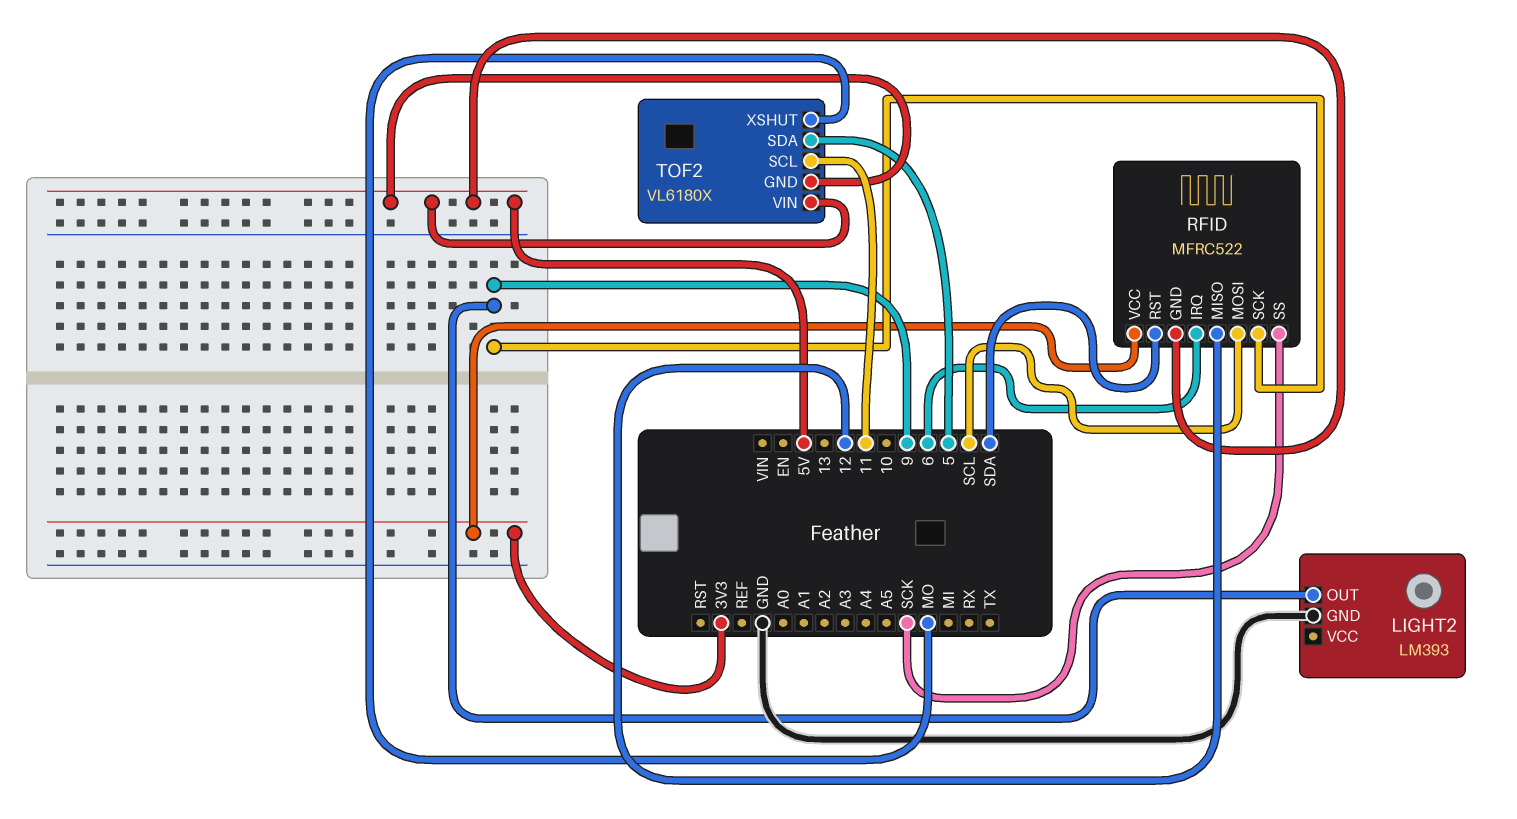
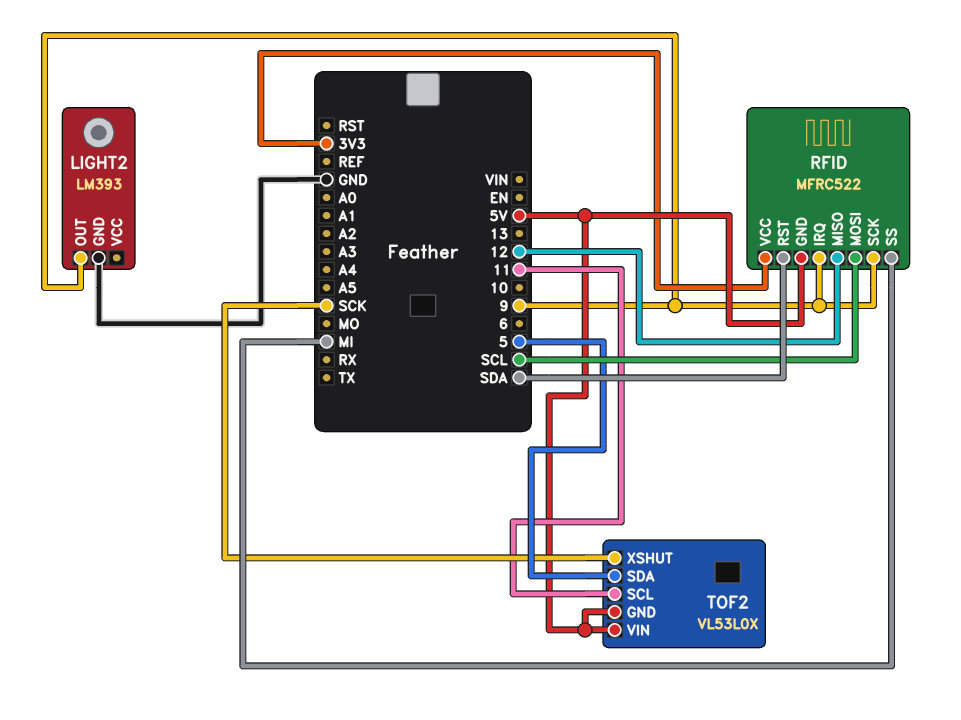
RFID pin IRQ: 6 -> 9
RFID pin SS: SCK -> MI
TOF2: VL6180X -> VL53L0X
TOF2 pin XSHUT: MO -> SCK

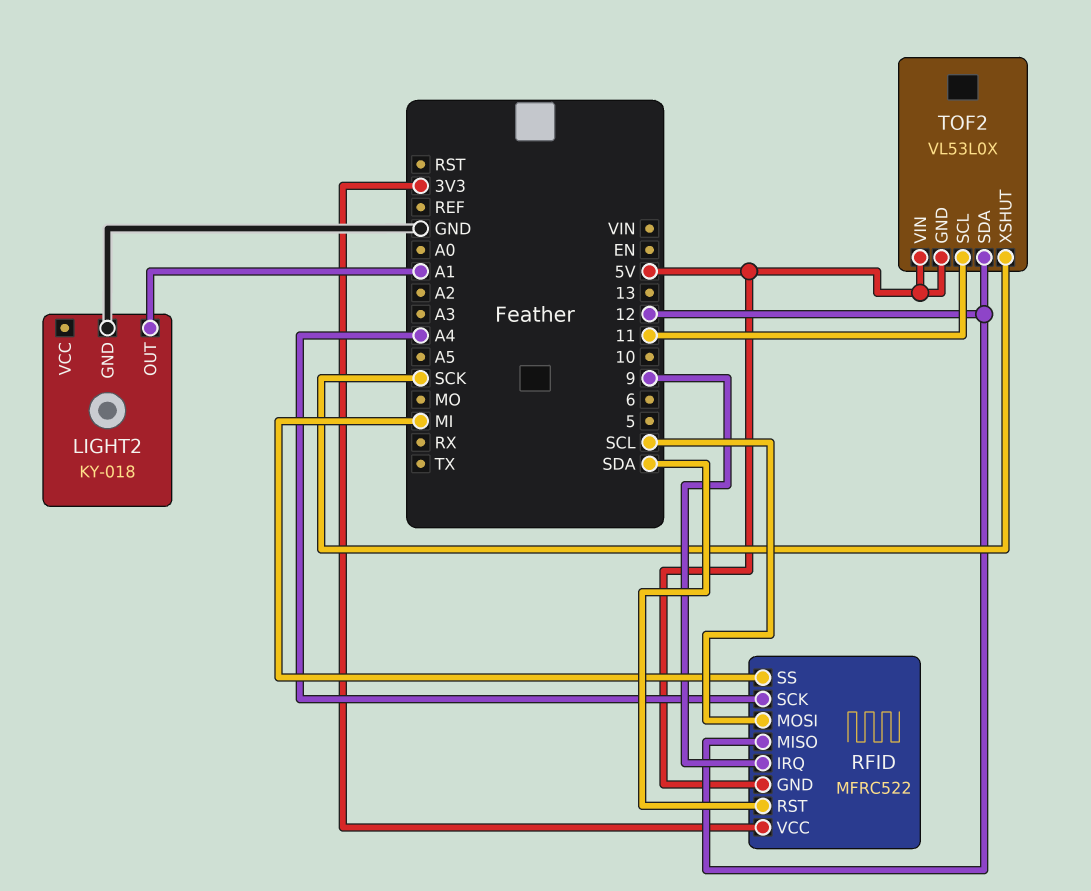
LIGHT2: LM393 -> KY-018
LIGHT2 pin OUT: 9 -> A1
RFID pin SCK: 9 -> A4
TOF2 pin SDA: 5 -> 12

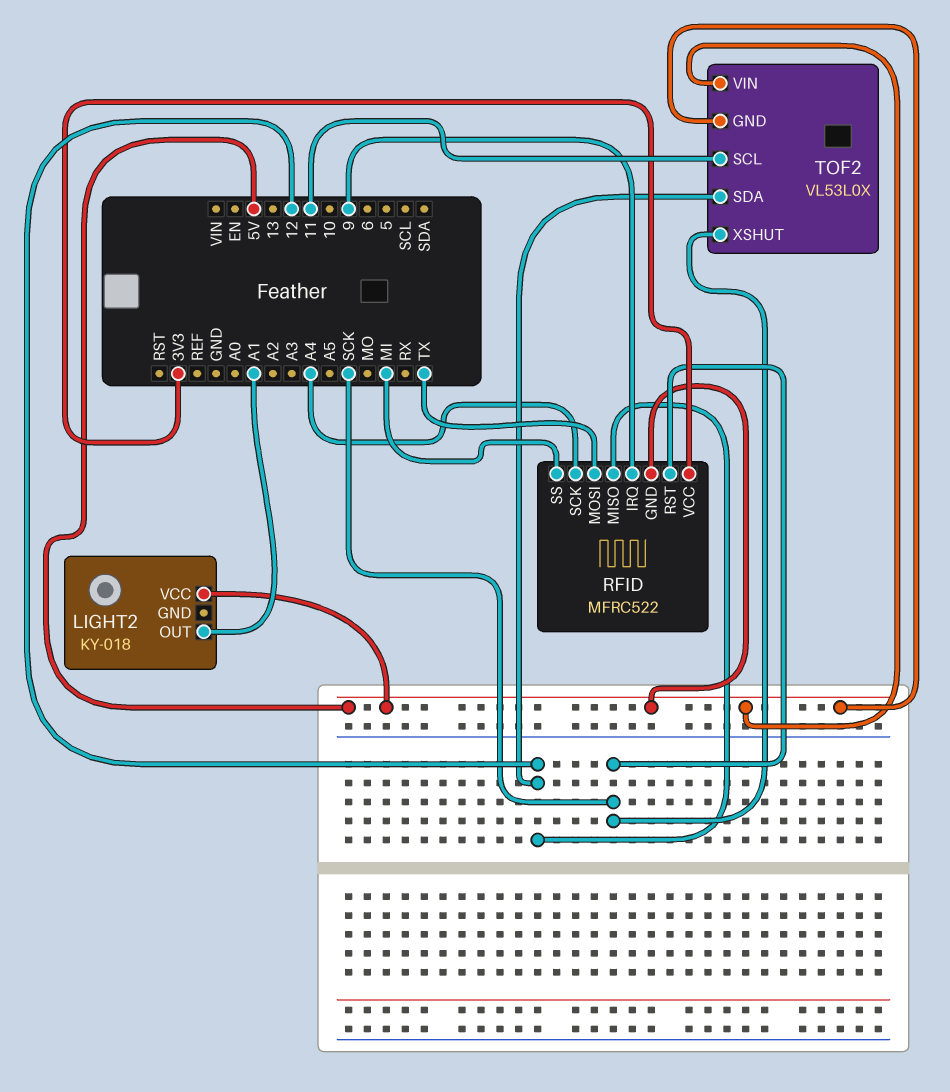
LIGHT2 pin GND: GND -> none
LIGHT2 pin VCC: none -> 5V
RFID pin MOSI: SCL -> TX
RFID pin RST: SDA -> SCK

